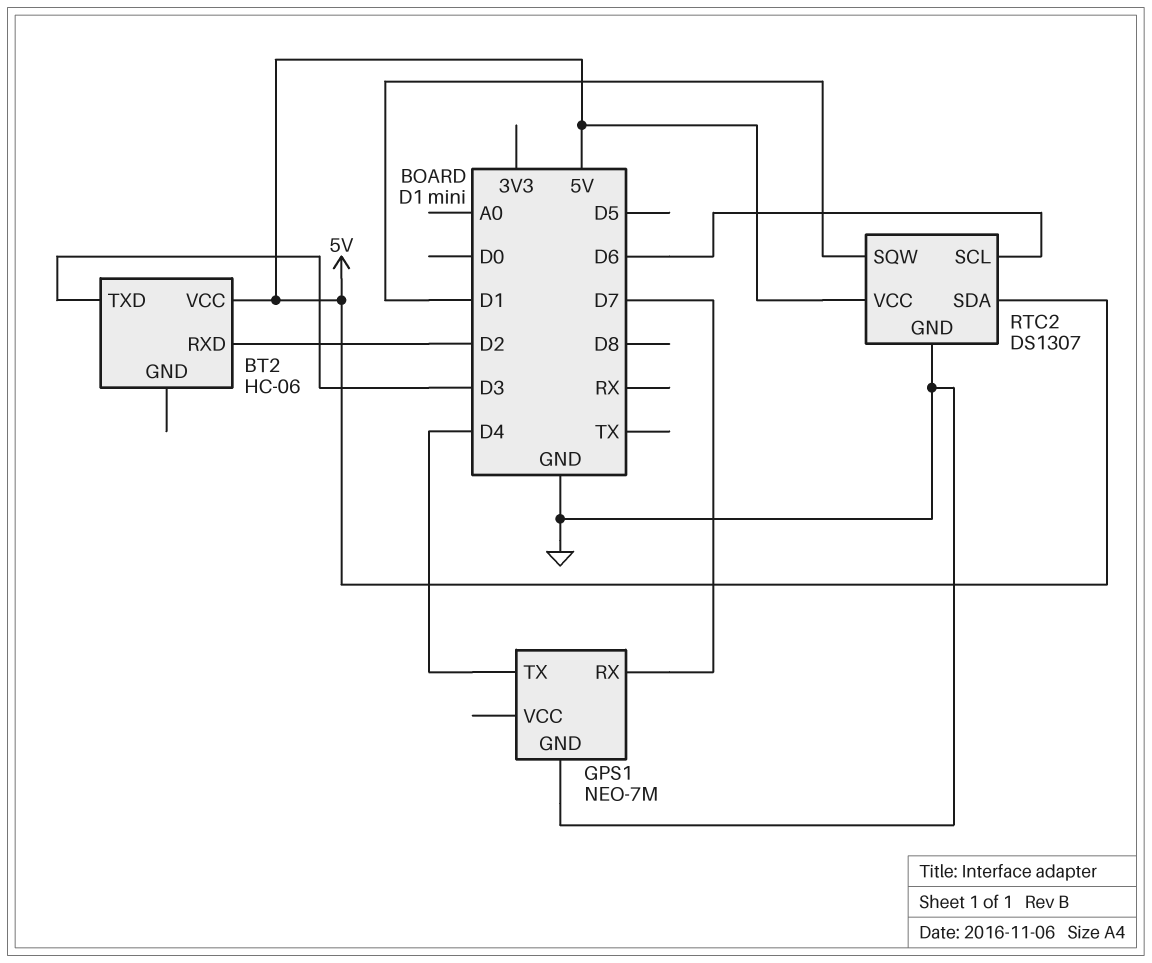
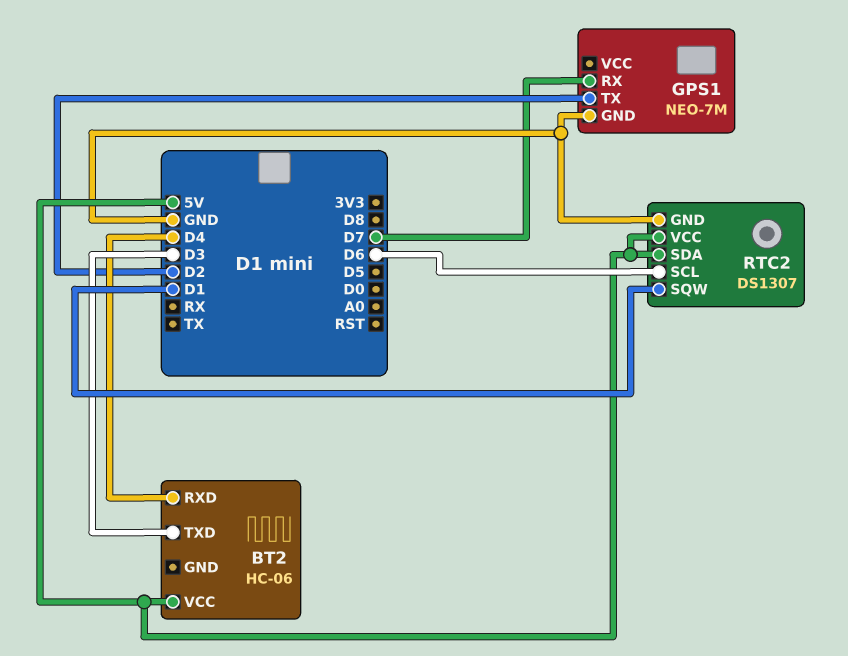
BT2 pin RXD: D2 -> D4
GPS1 pin TX: D4 -> D2

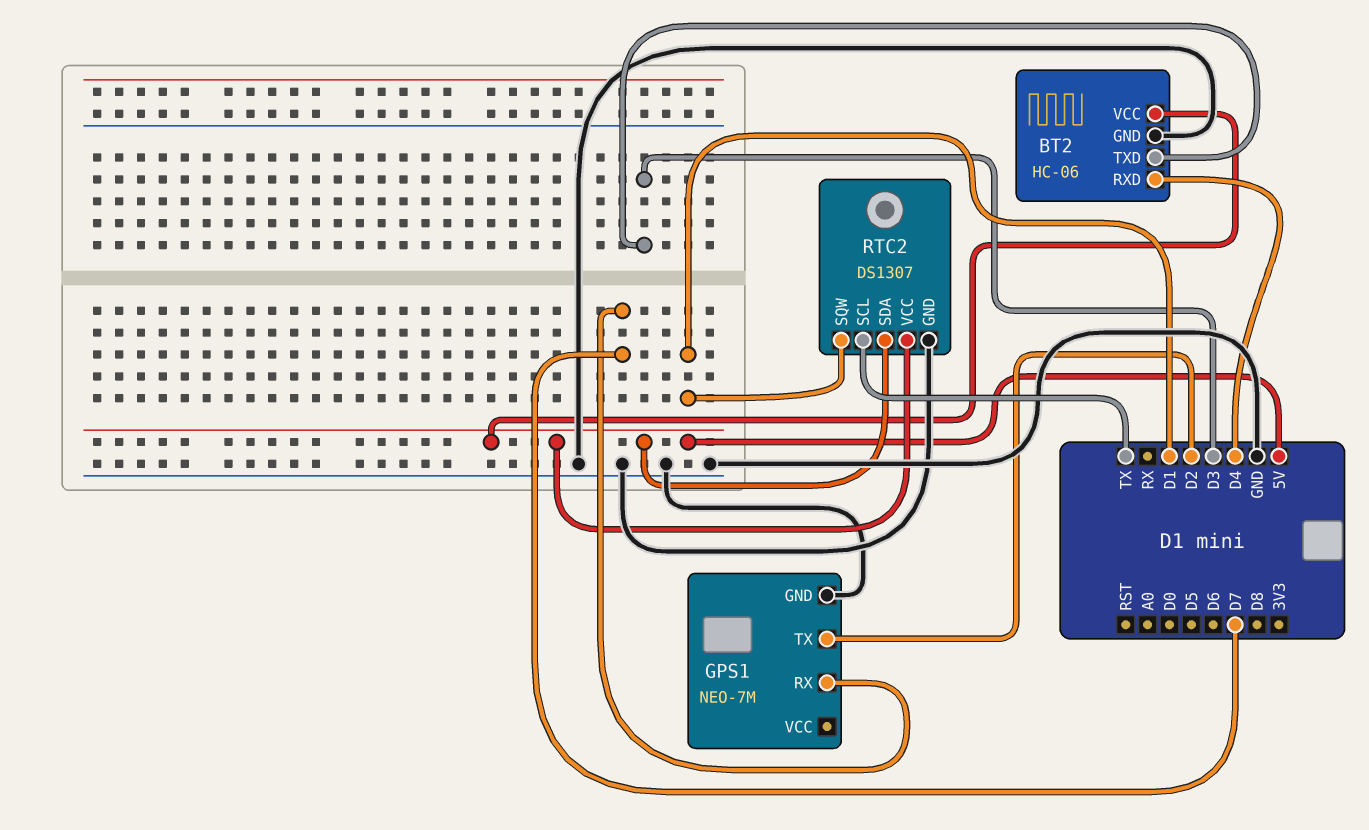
BT2 pin GND: none -> GND
RTC2 pin SCL: D6 -> TX

